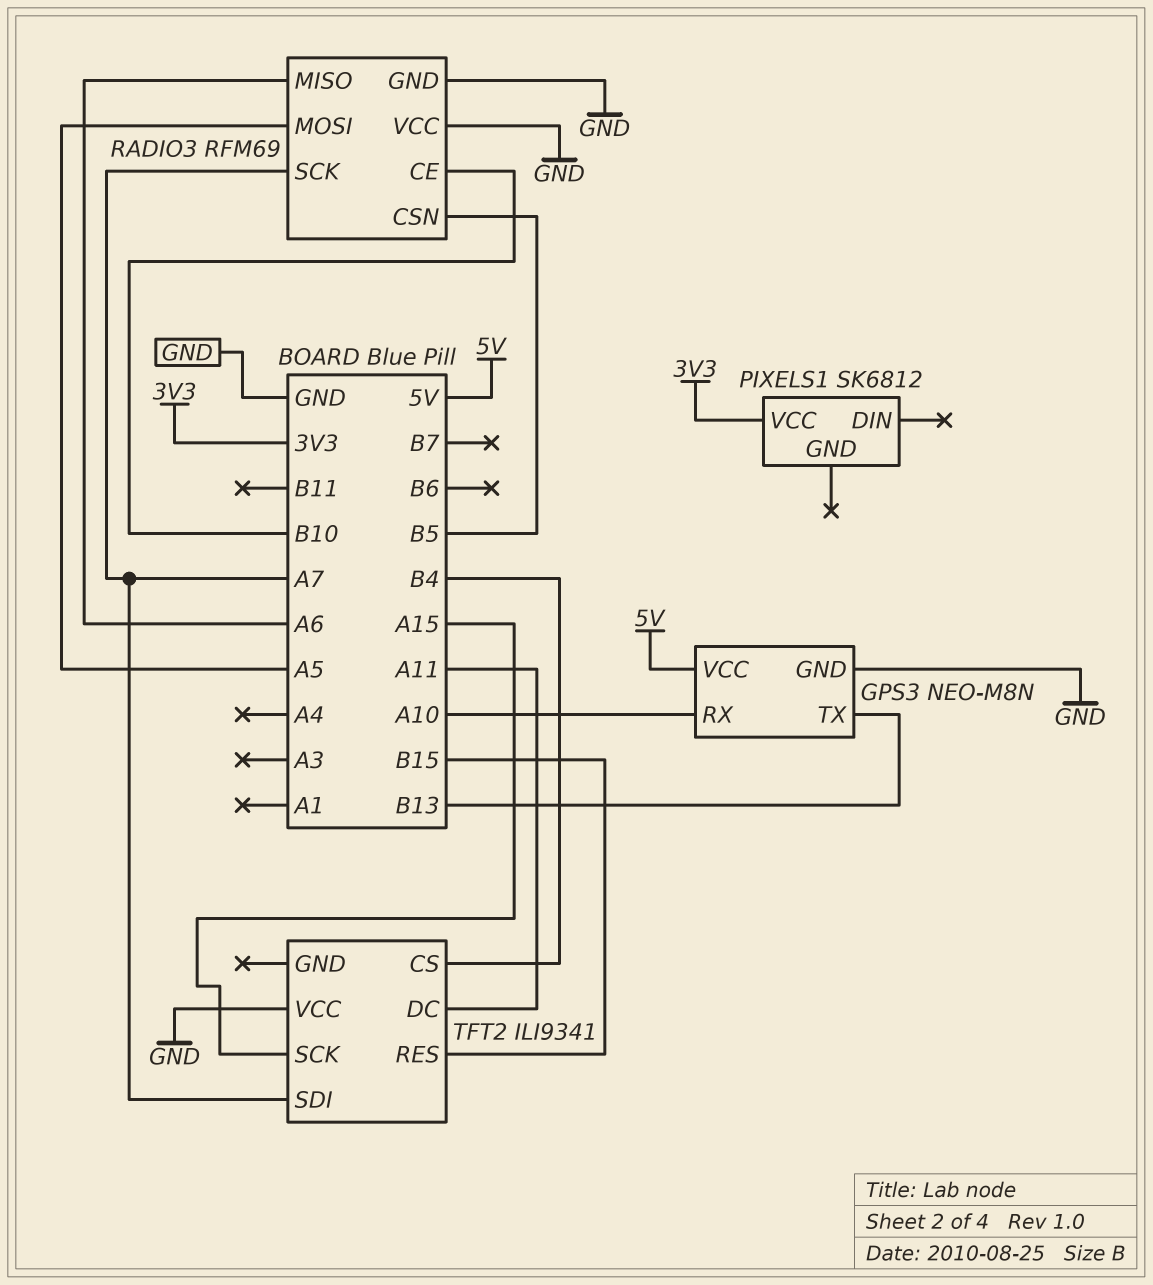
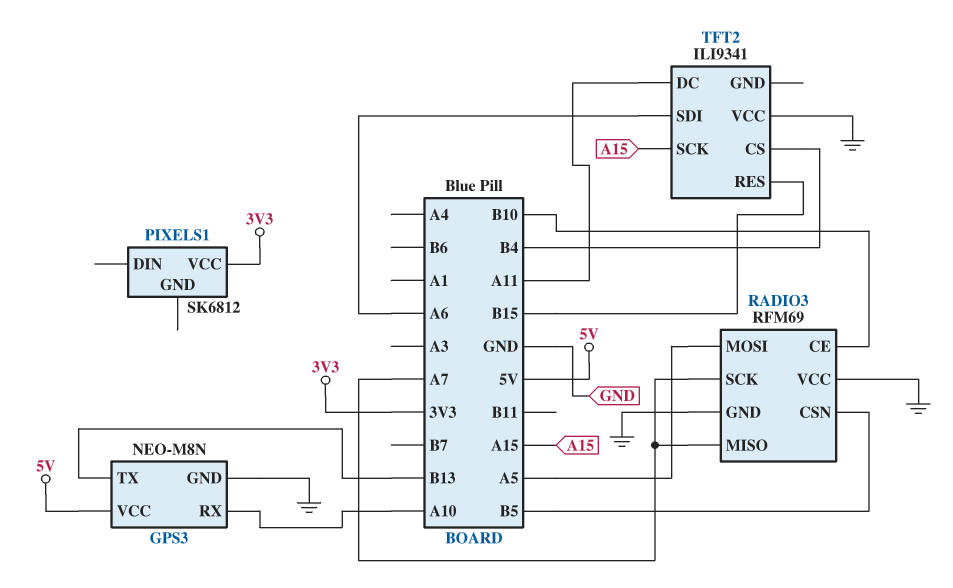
RADIO3 pin MISO: A6 -> A7
TFT2 pin SDI: A7 -> A6

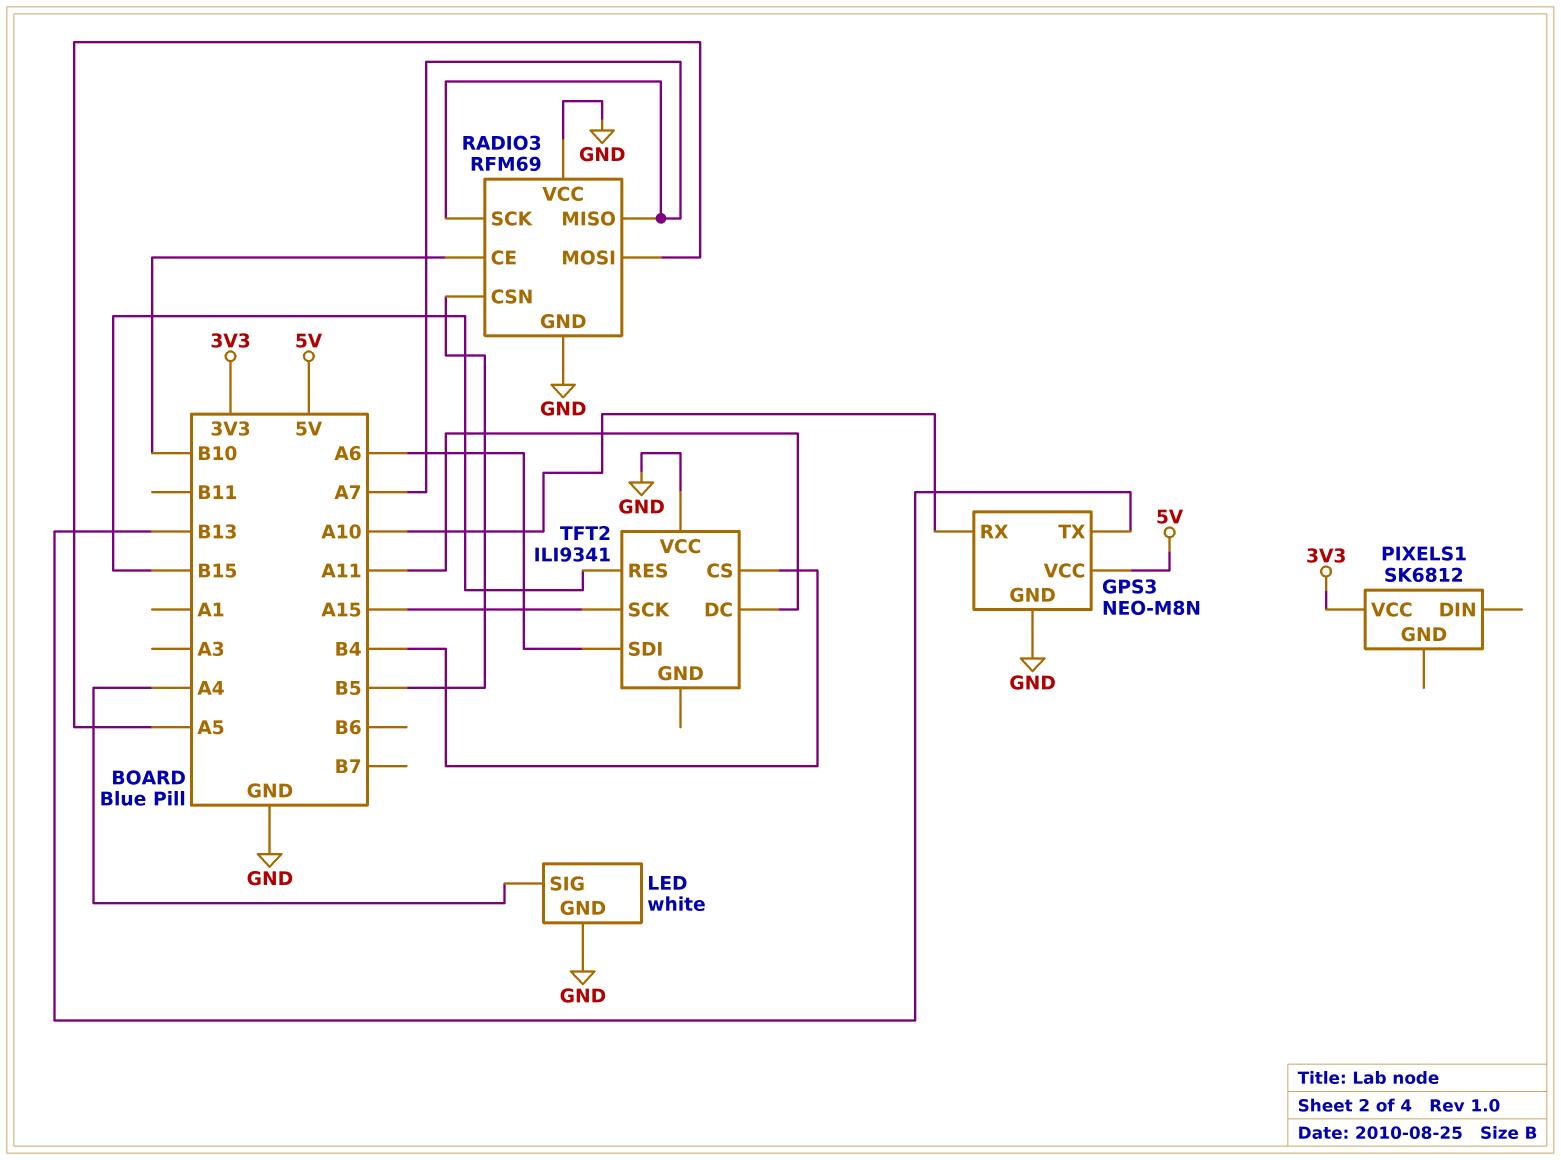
LED: none -> white
LED pin GND: none -> GND
LED pin SIG: none -> A4

